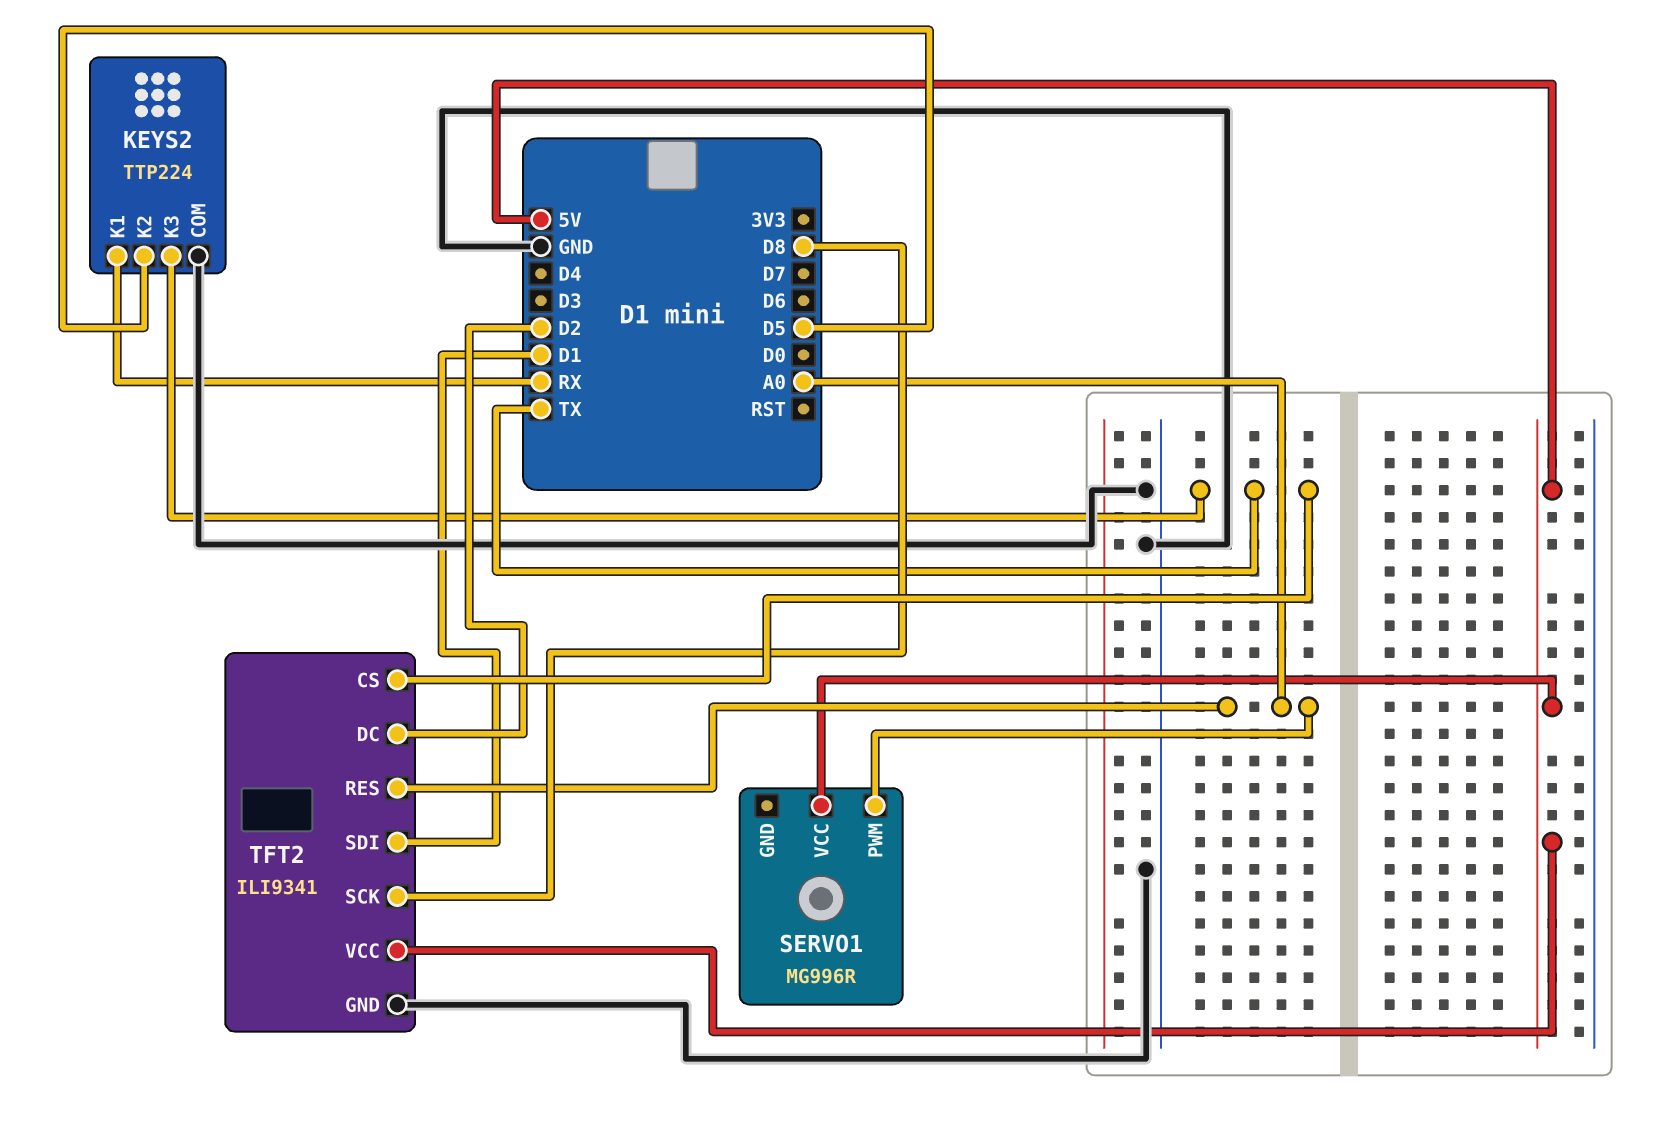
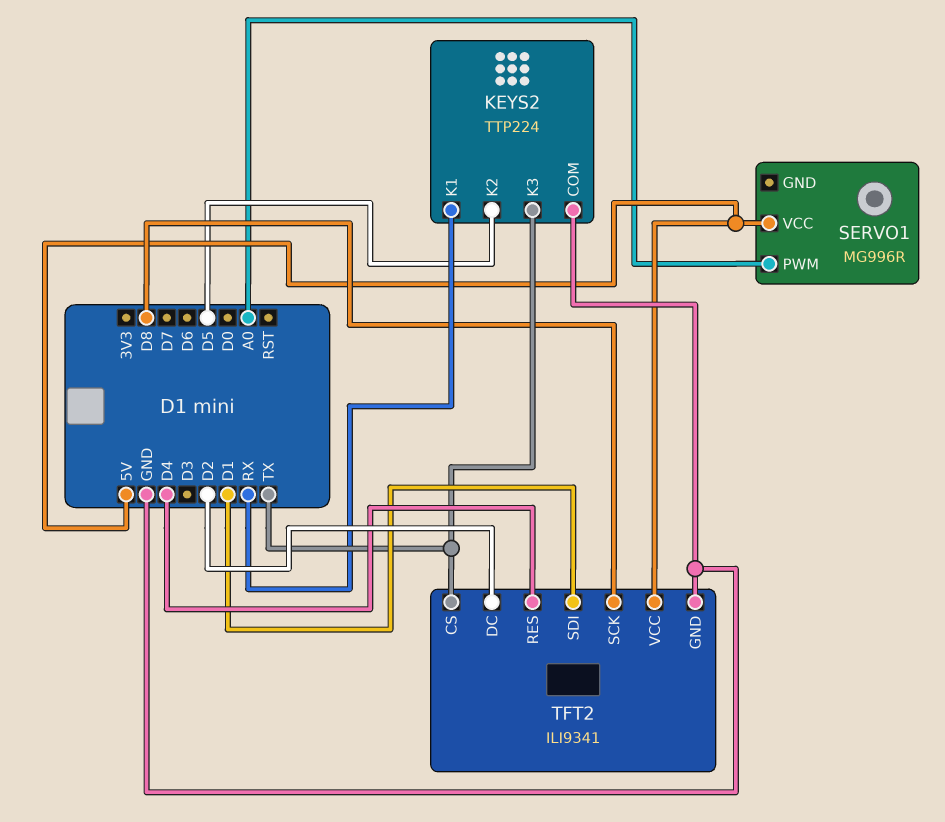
TFT2 pin RES: A0 -> D4

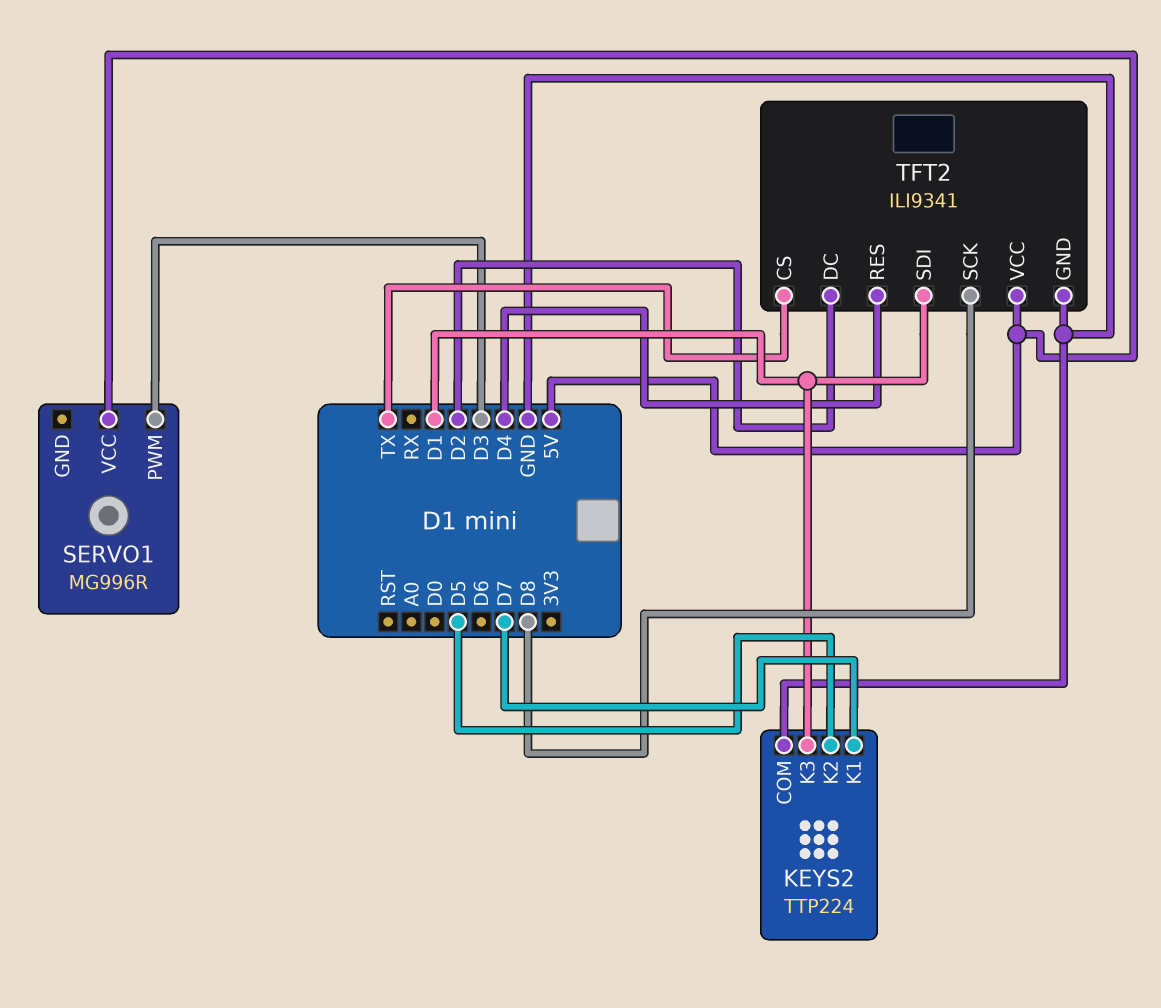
KEYS2 pin K1: RX -> D7
KEYS2 pin K3: TX -> D1
SERVO1 pin PWM: A0 -> D3

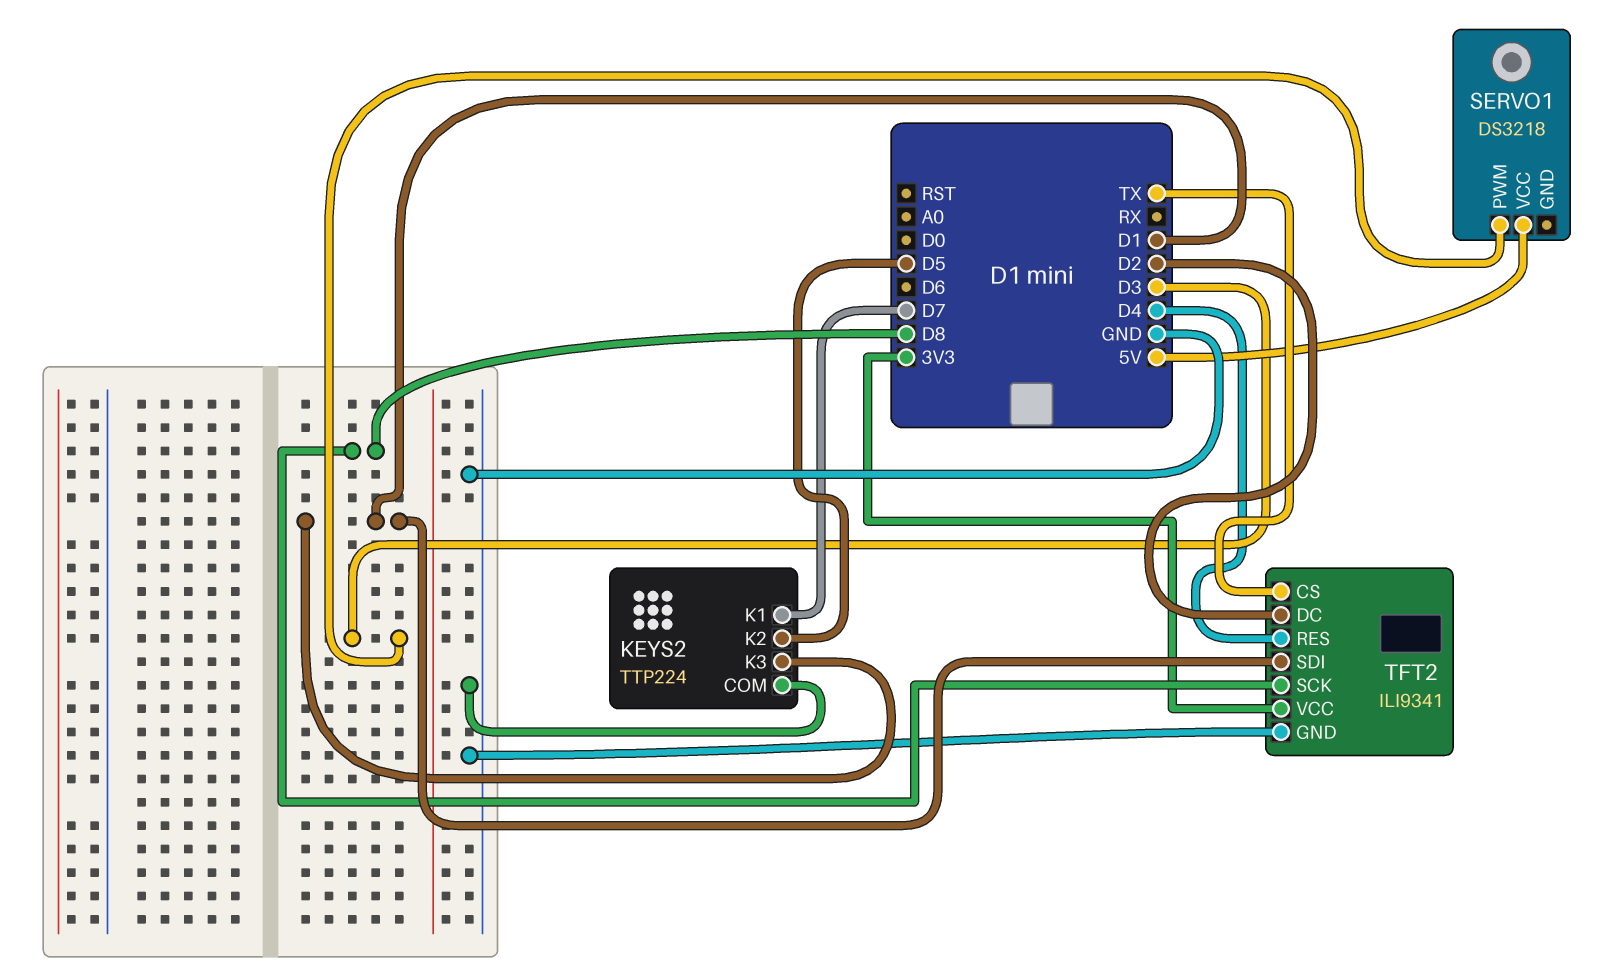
SERVO1: MG996R -> DS3218
TFT2 pin VCC: 5V -> 3V3

